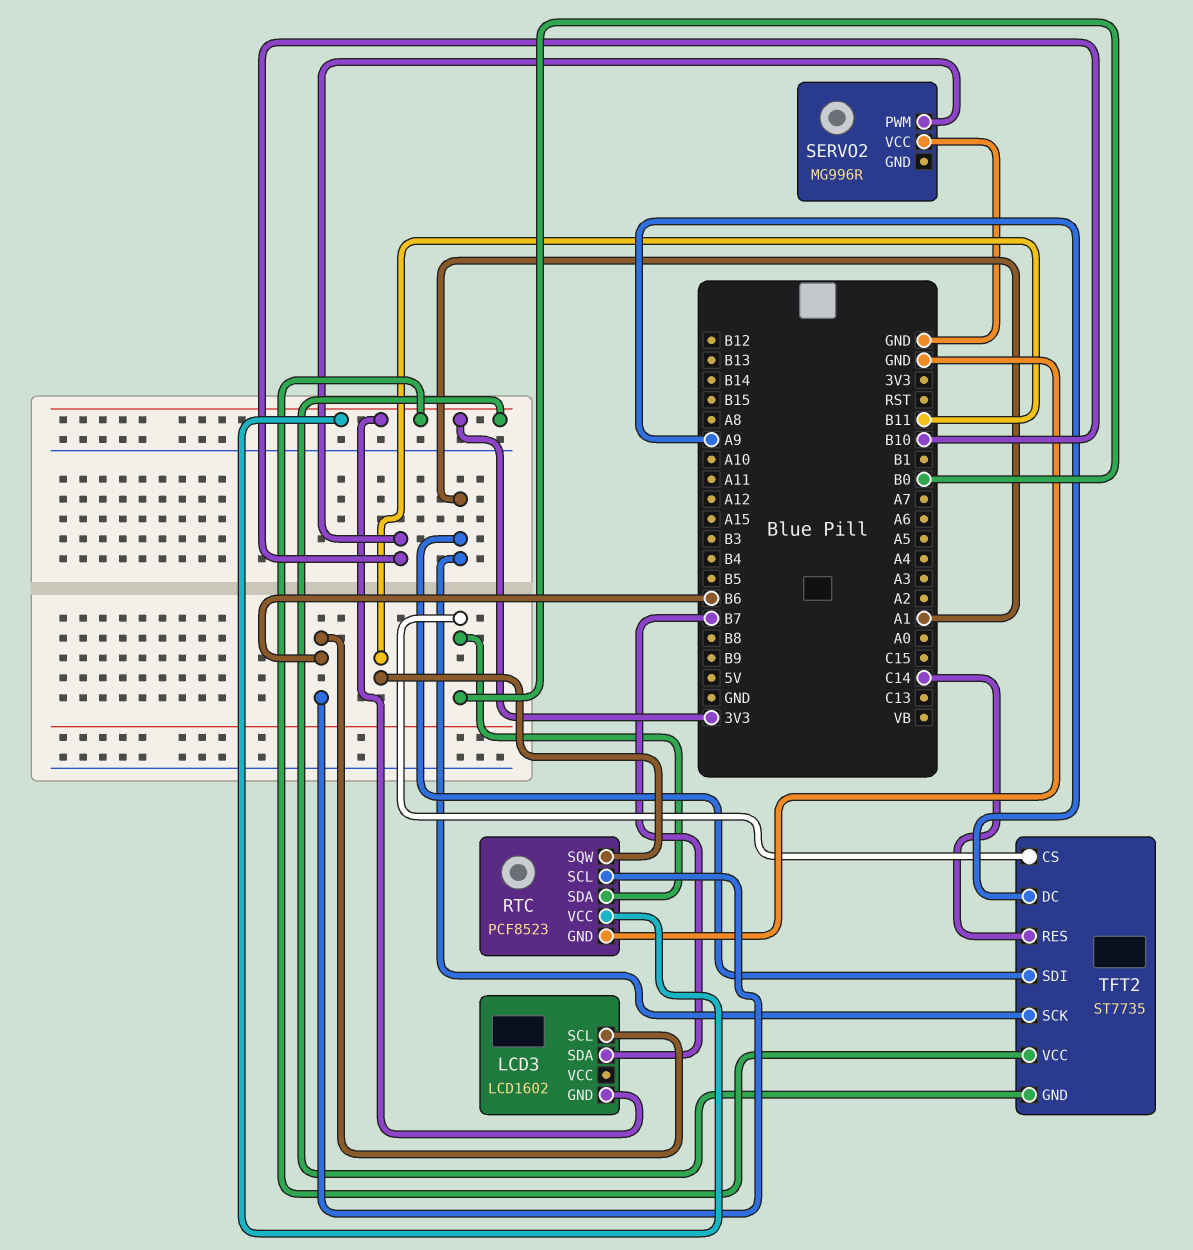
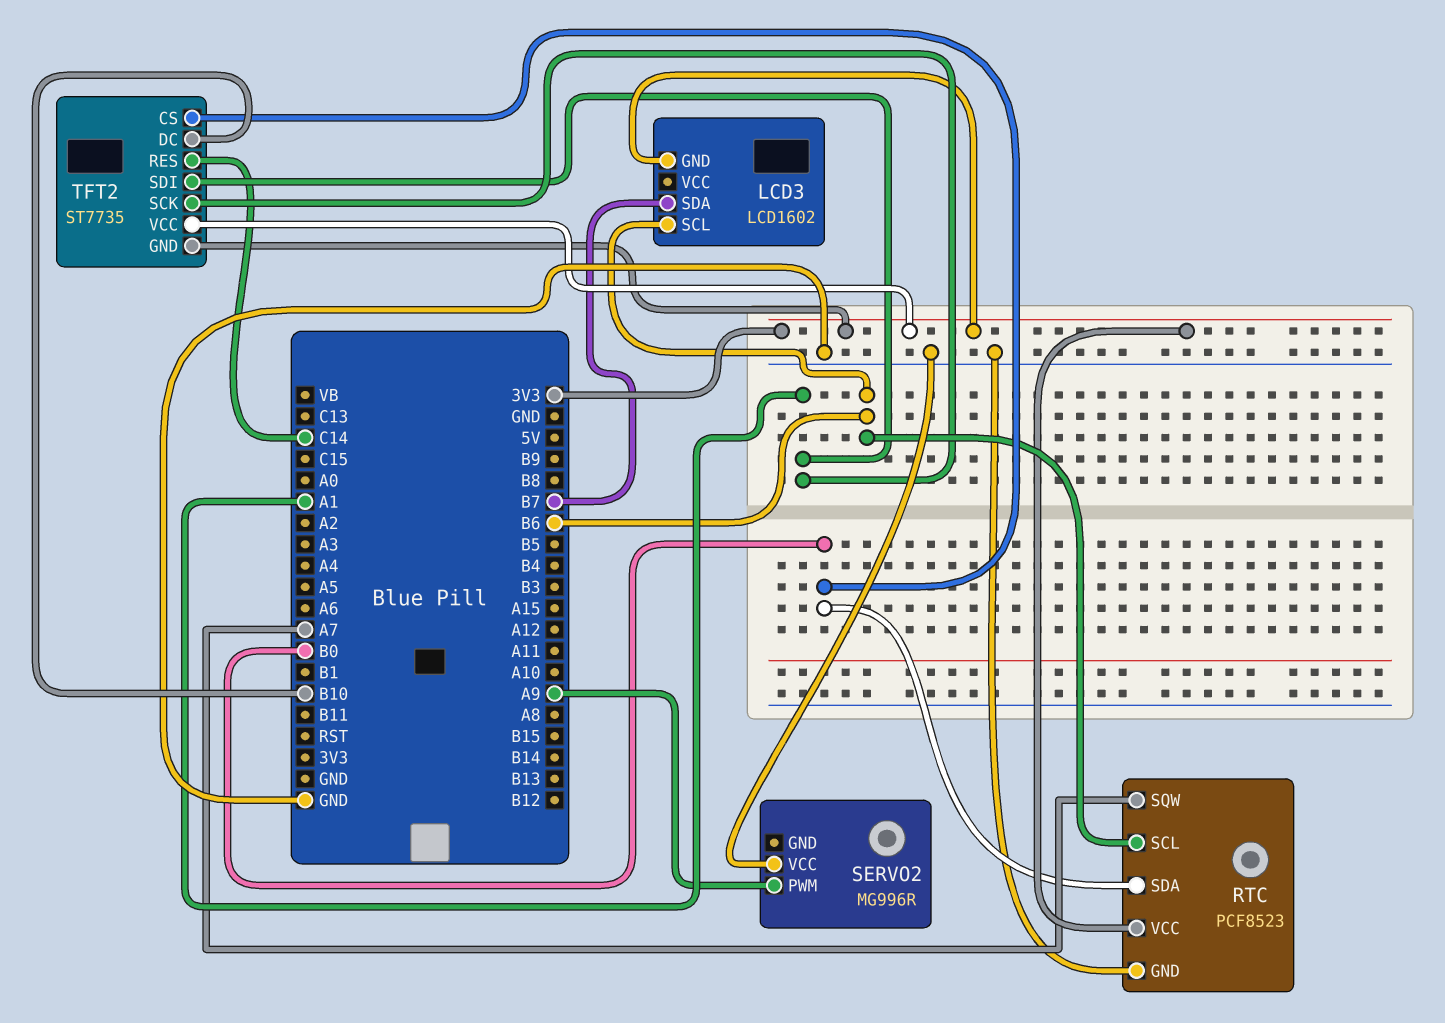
RTC pin SQW: B11 -> A7
SERVO2 pin PWM: B10 -> A9
TFT2 pin DC: A9 -> B10

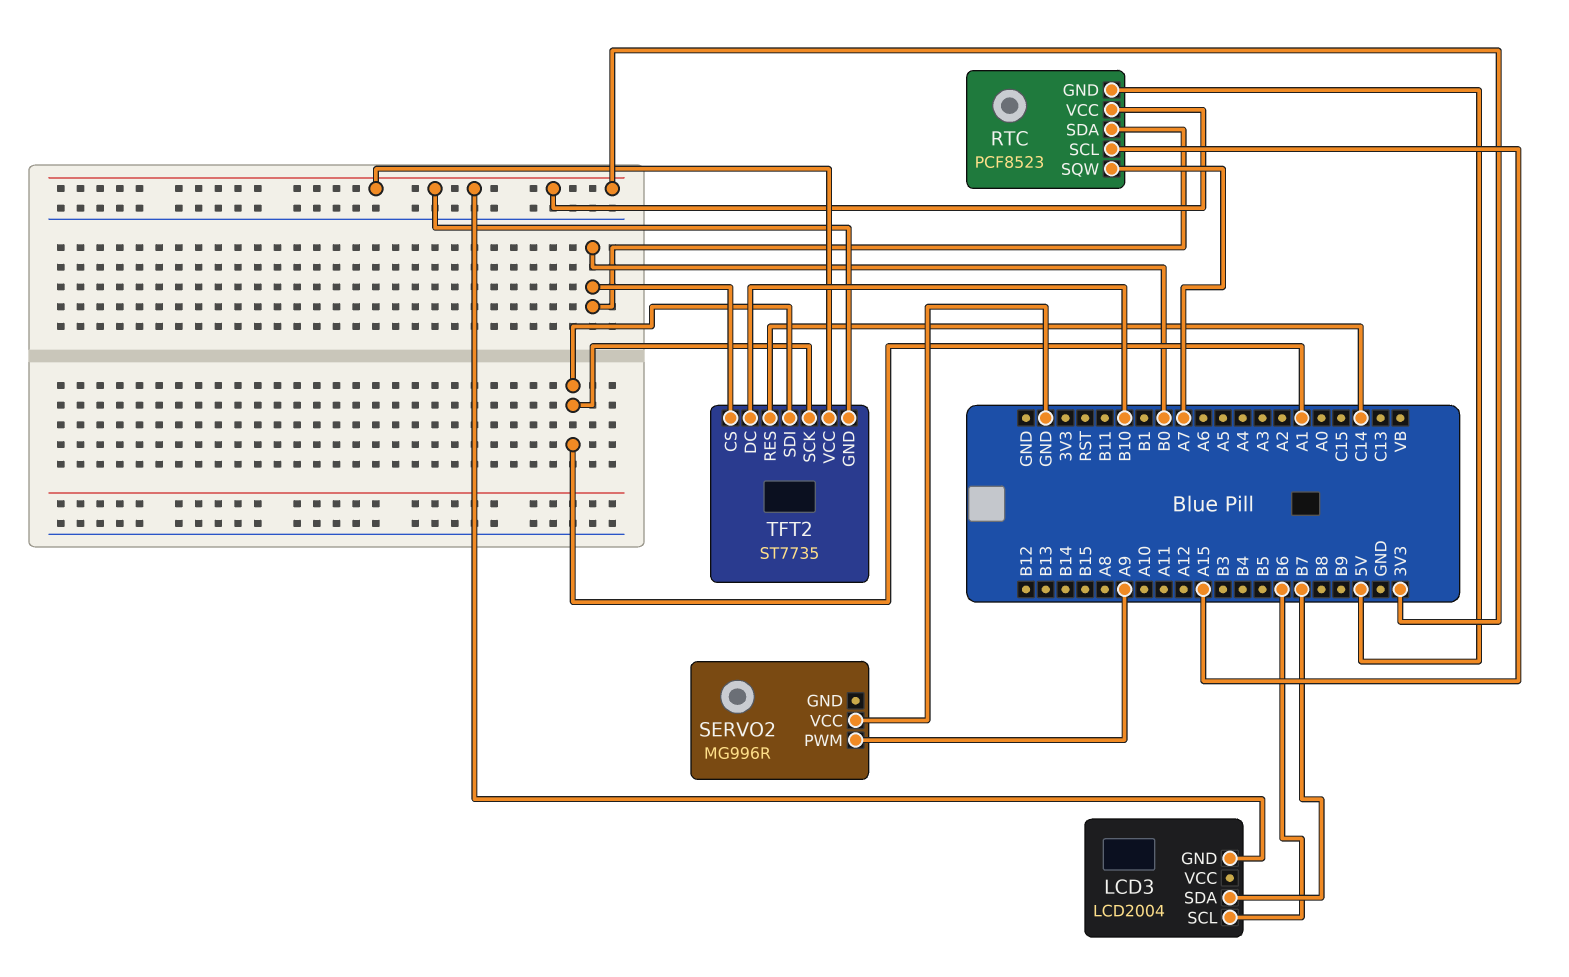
LCD3: LCD1602 -> LCD2004
RTC pin GND: GND -> 5V
RTC pin SCL: B6 -> A15

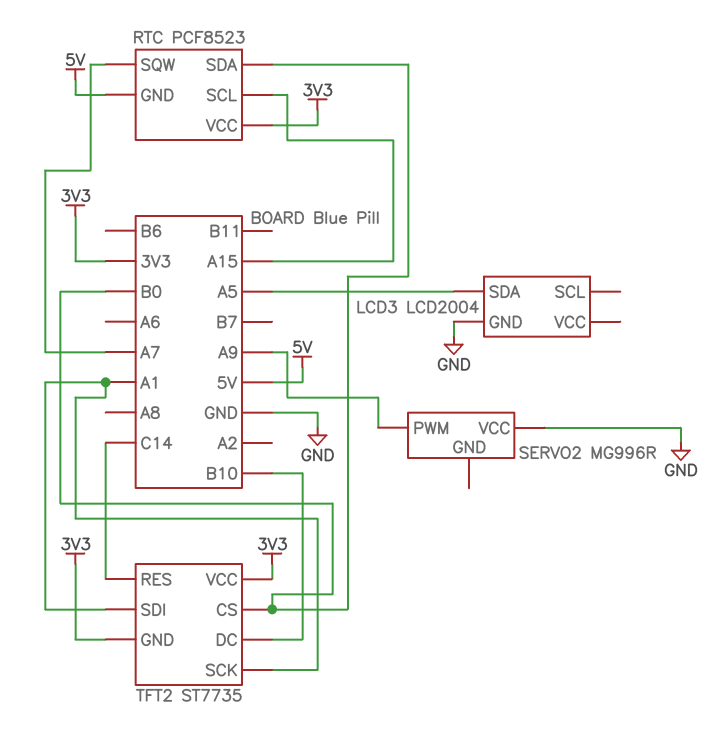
LCD3 pin GND: 3V3 -> GND
LCD3 pin SCL: B6 -> none
LCD3 pin SDA: B7 -> A5

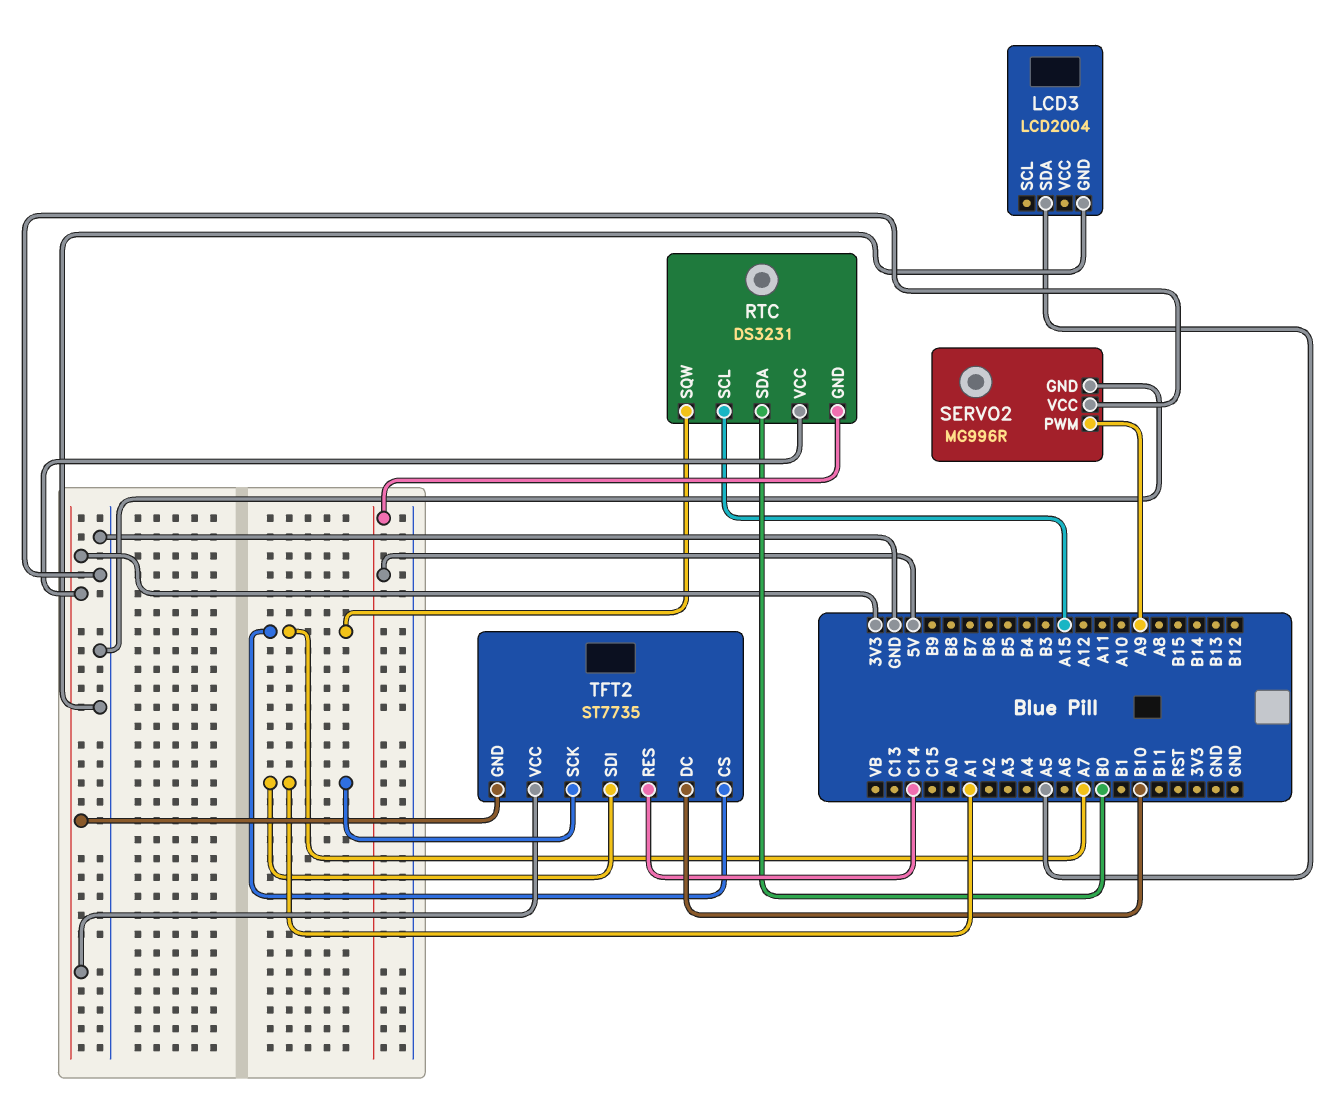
RTC: PCF8523 -> DS3231
SERVO2 pin GND: none -> GND
TFT2 pin CS: B0 -> A7

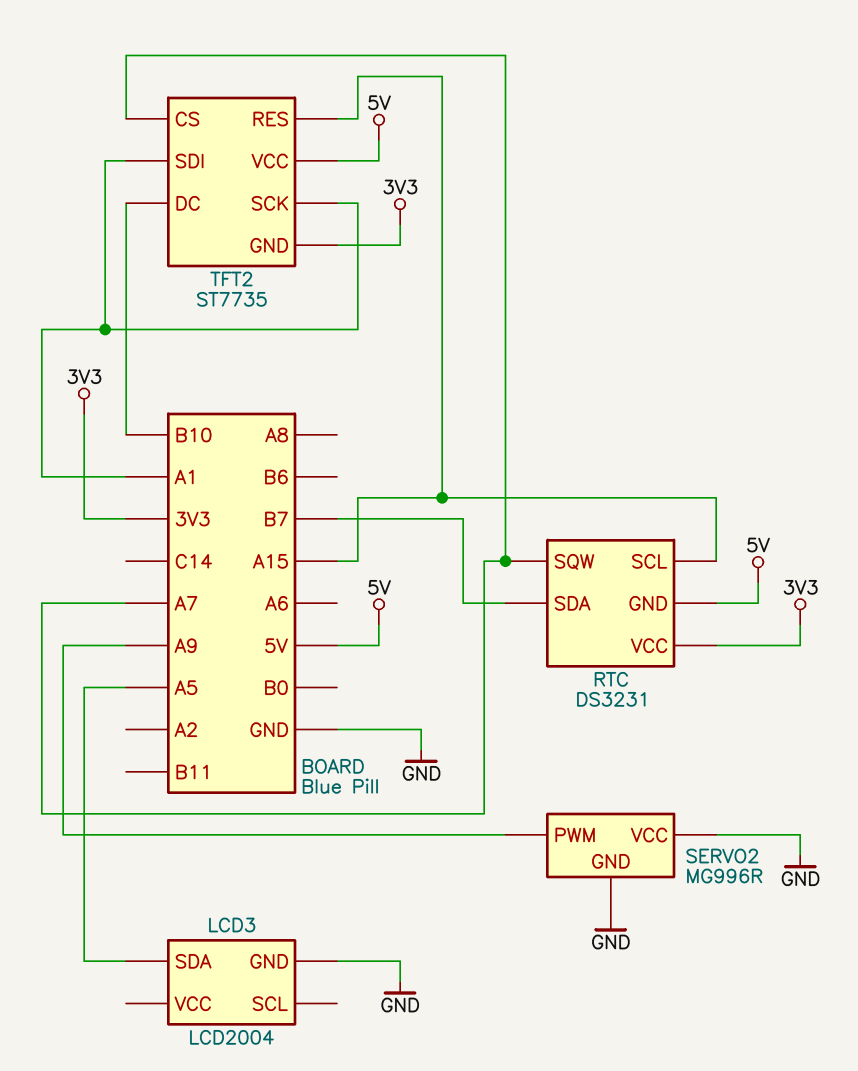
RTC pin SDA: B0 -> B7
TFT2 pin RES: C14 -> A15
TFT2 pin VCC: 3V3 -> 5V

